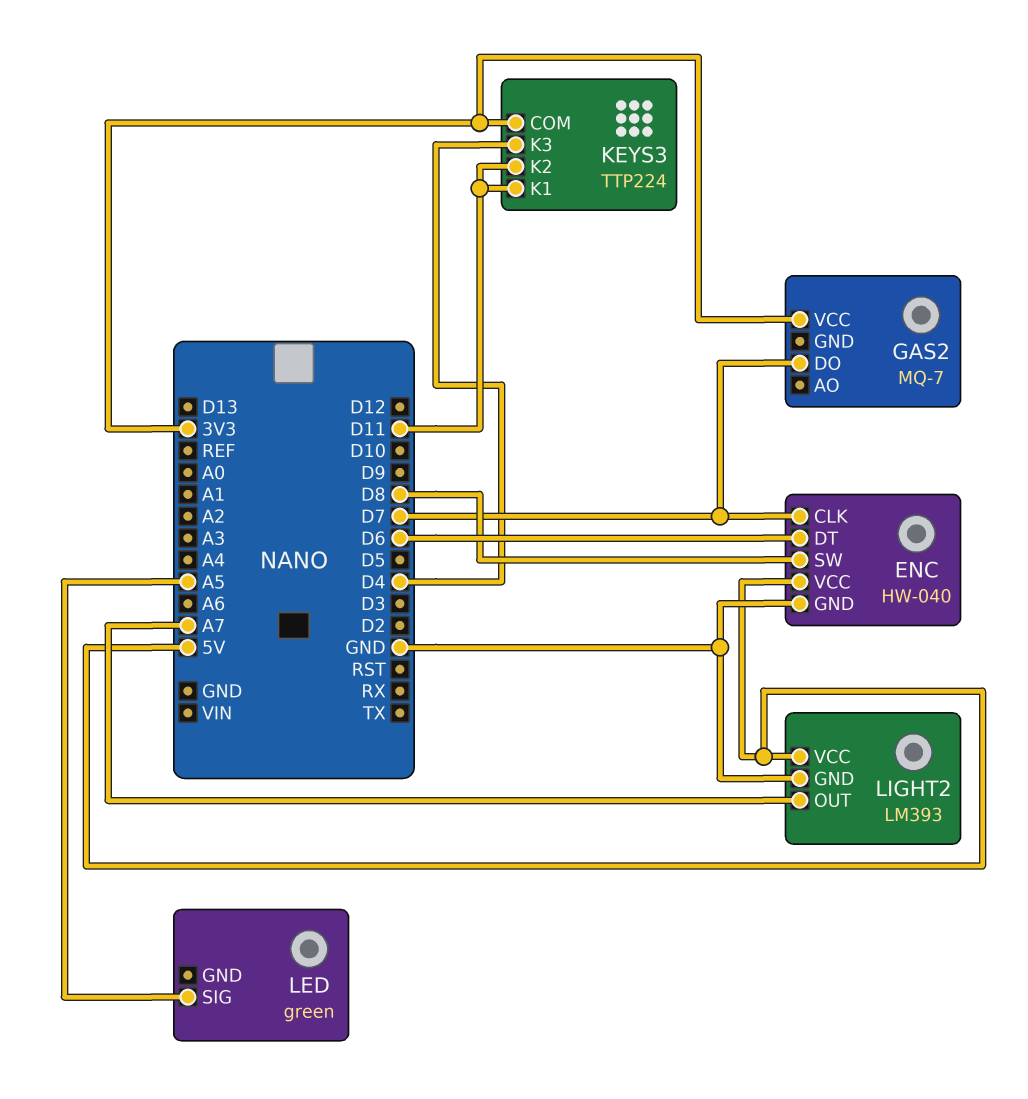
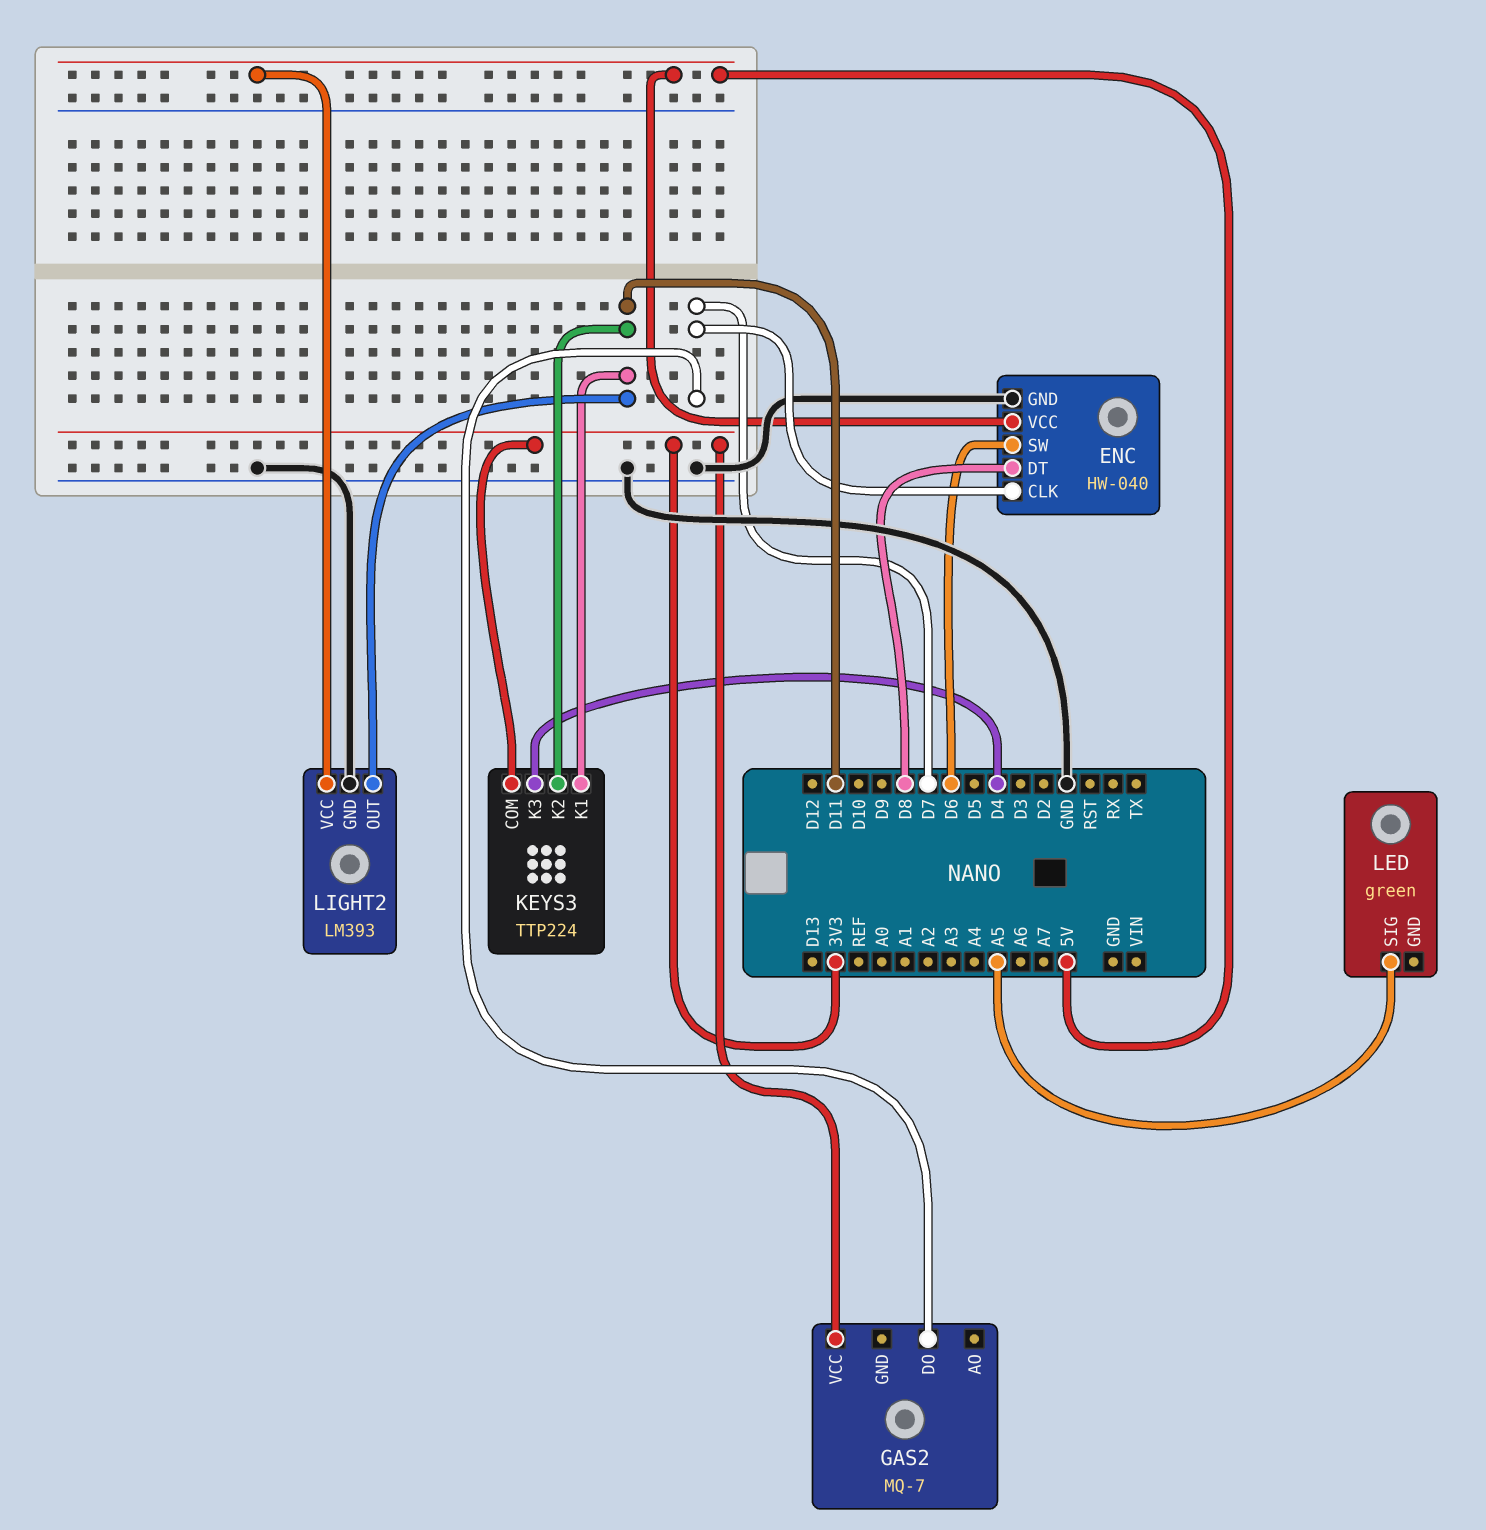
ENC pin DT: D6 -> D8
ENC pin SW: D8 -> D6
LIGHT2 pin OUT: A7 -> D11

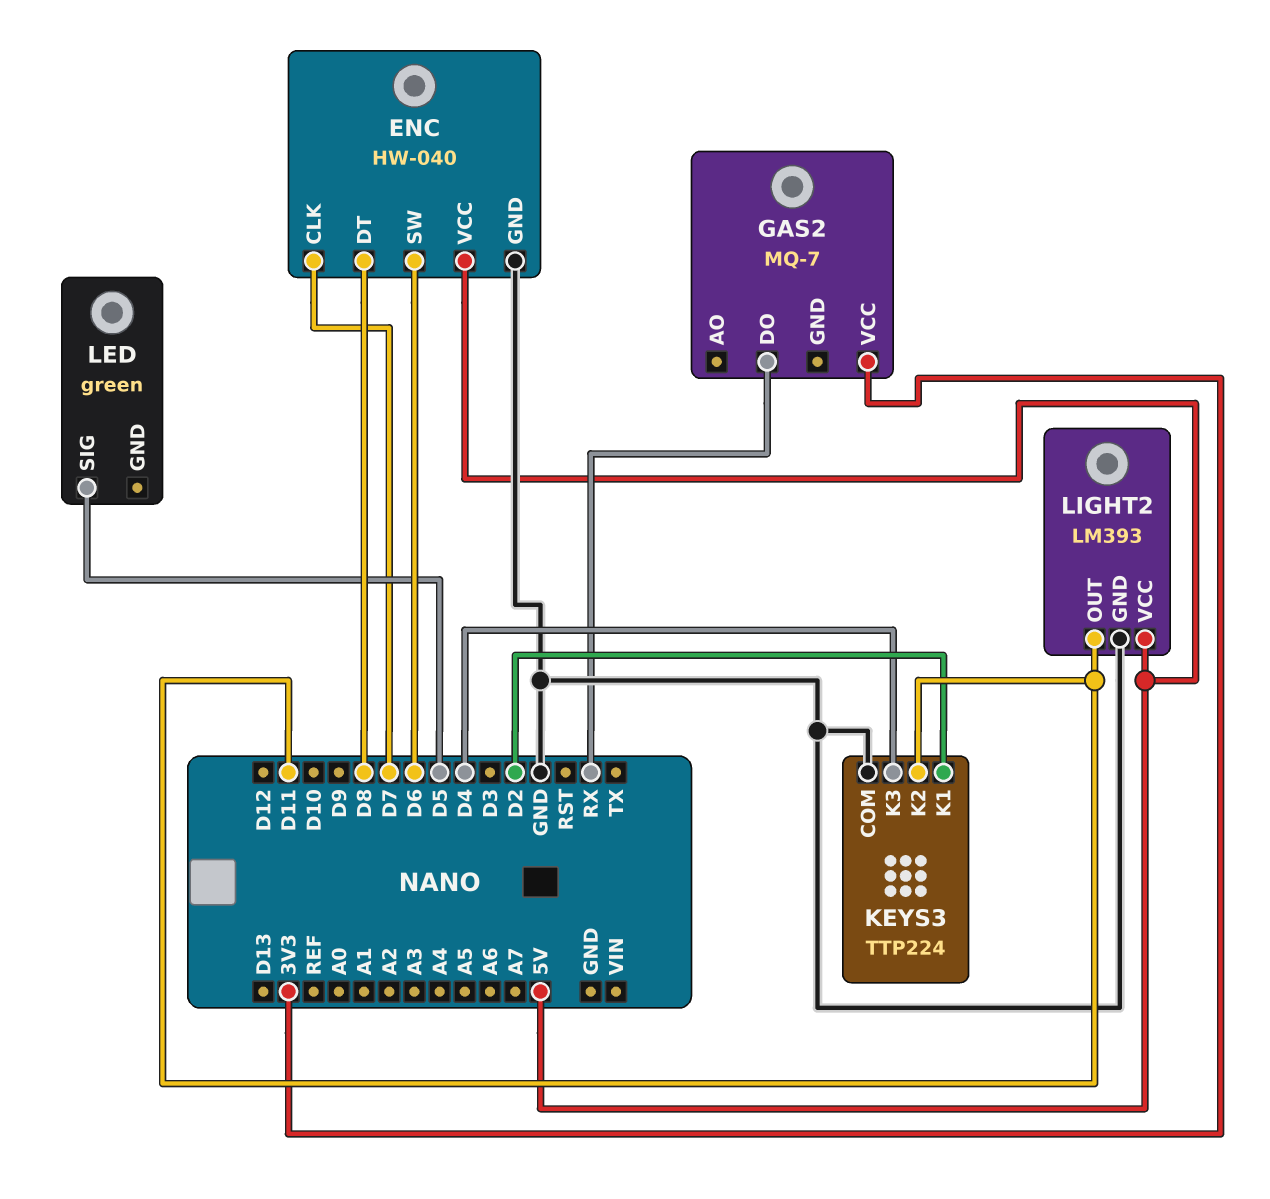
GAS2 pin DO: D7 -> RX
KEYS3 pin COM: 3V3 -> GND
KEYS3 pin K1: D11 -> D2
LED pin SIG: A5 -> D5

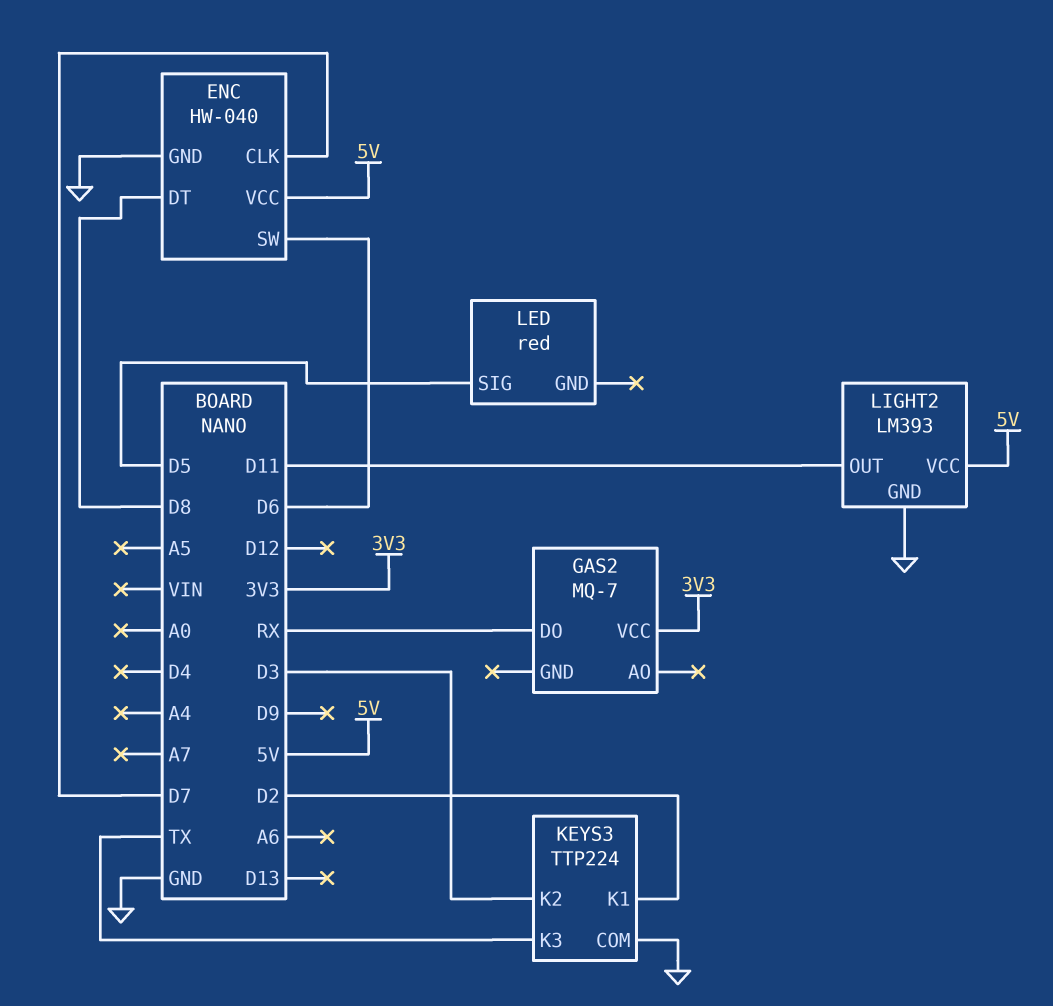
KEYS3 pin K2: D11 -> D3
KEYS3 pin K3: D4 -> TX
LED: green -> red

